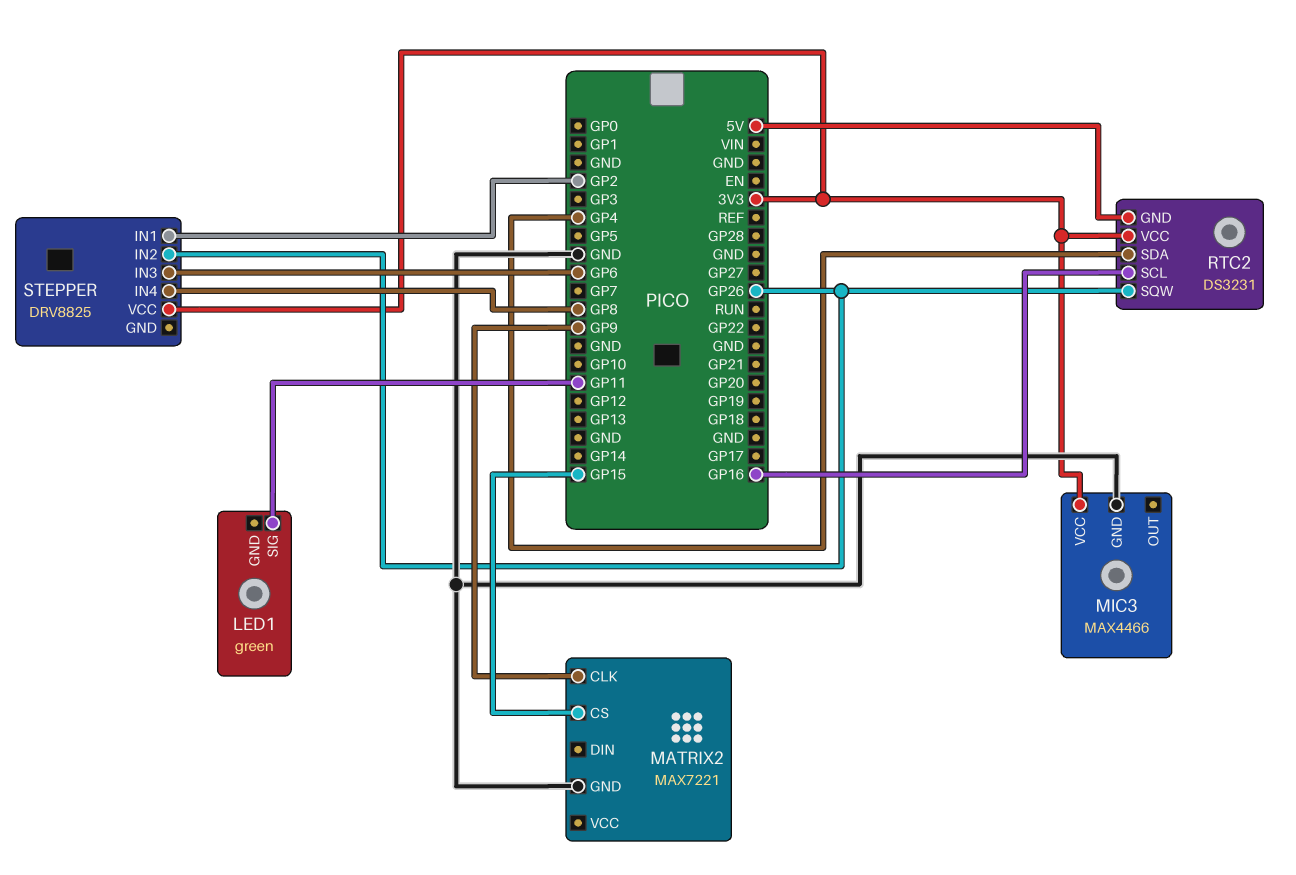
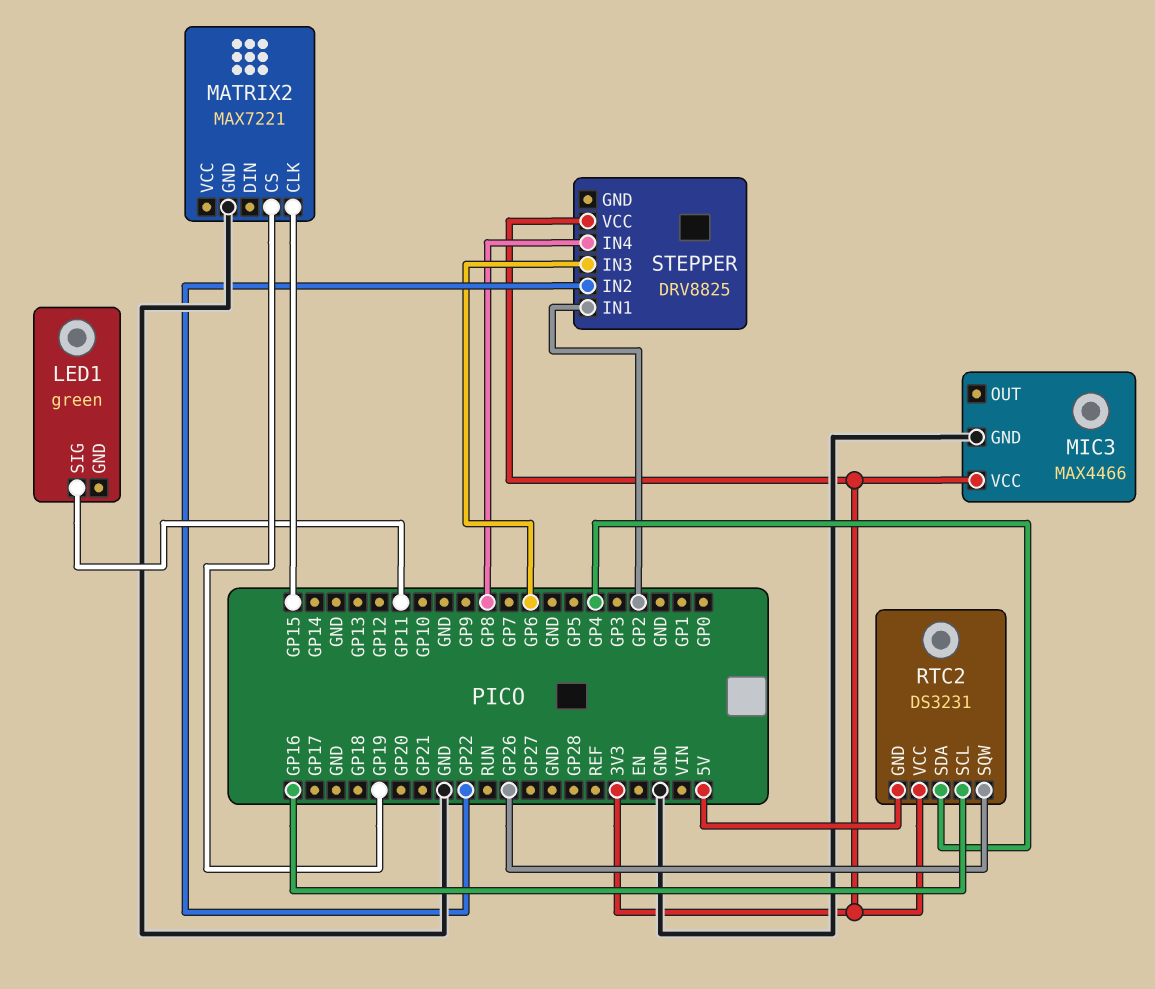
MATRIX2 pin CLK: GP9 -> GP15
MATRIX2 pin CS: GP15 -> GP19
STEPPER pin IN2: GP26 -> GP22

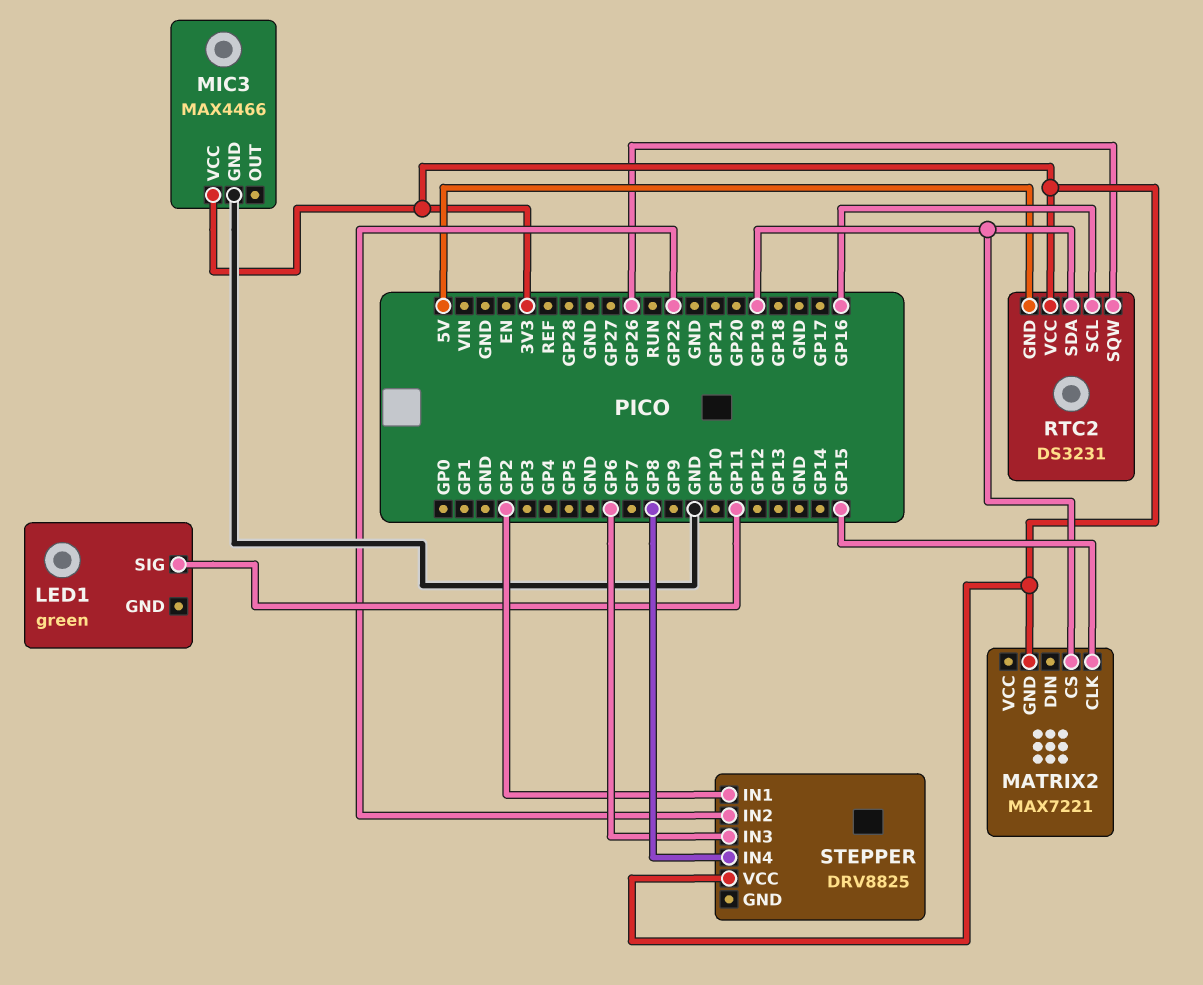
MATRIX2 pin GND: GND -> 3V3
RTC2 pin SDA: GP4 -> GP19

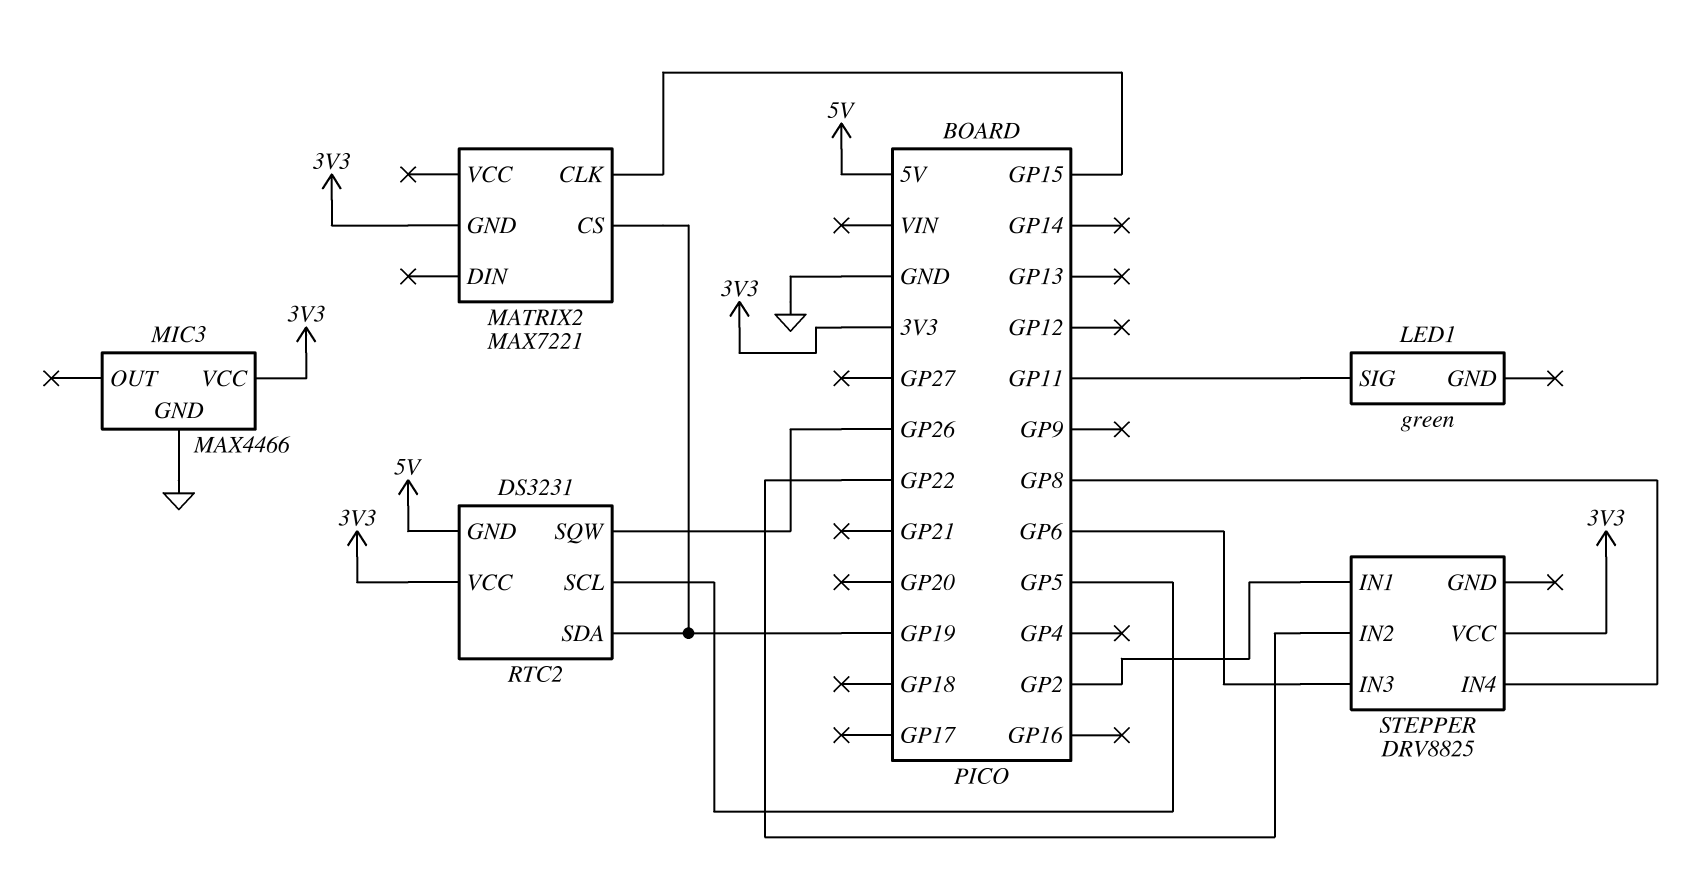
RTC2 pin SCL: GP16 -> GP5

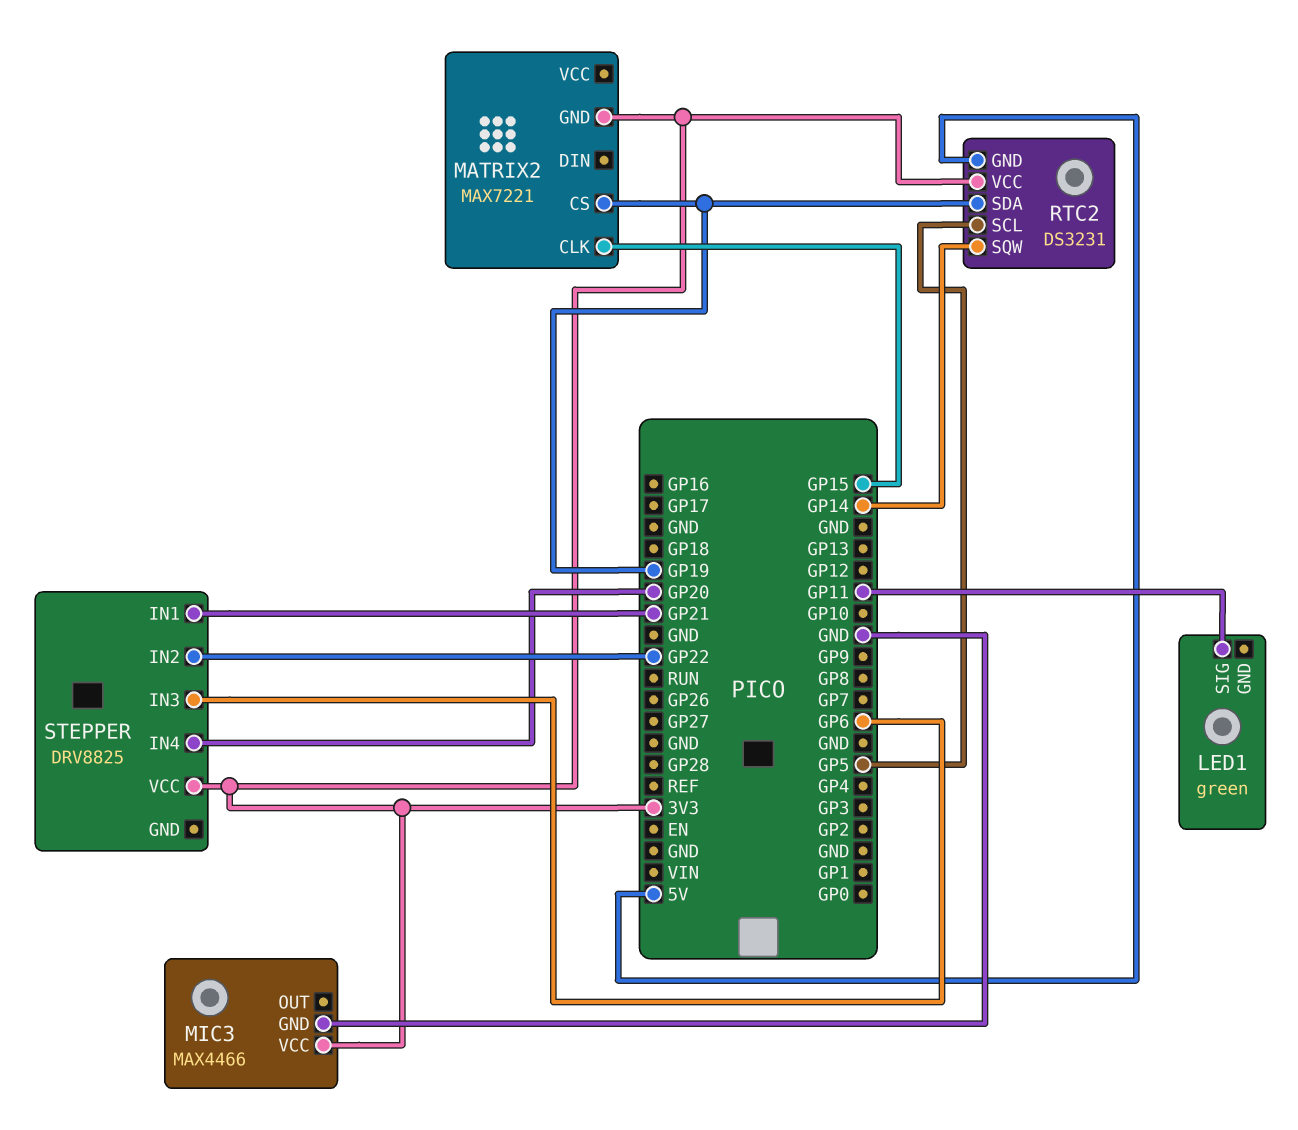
RTC2 pin SQW: GP26 -> GP14
STEPPER pin IN1: GP2 -> GP21
STEPPER pin IN4: GP8 -> GP20

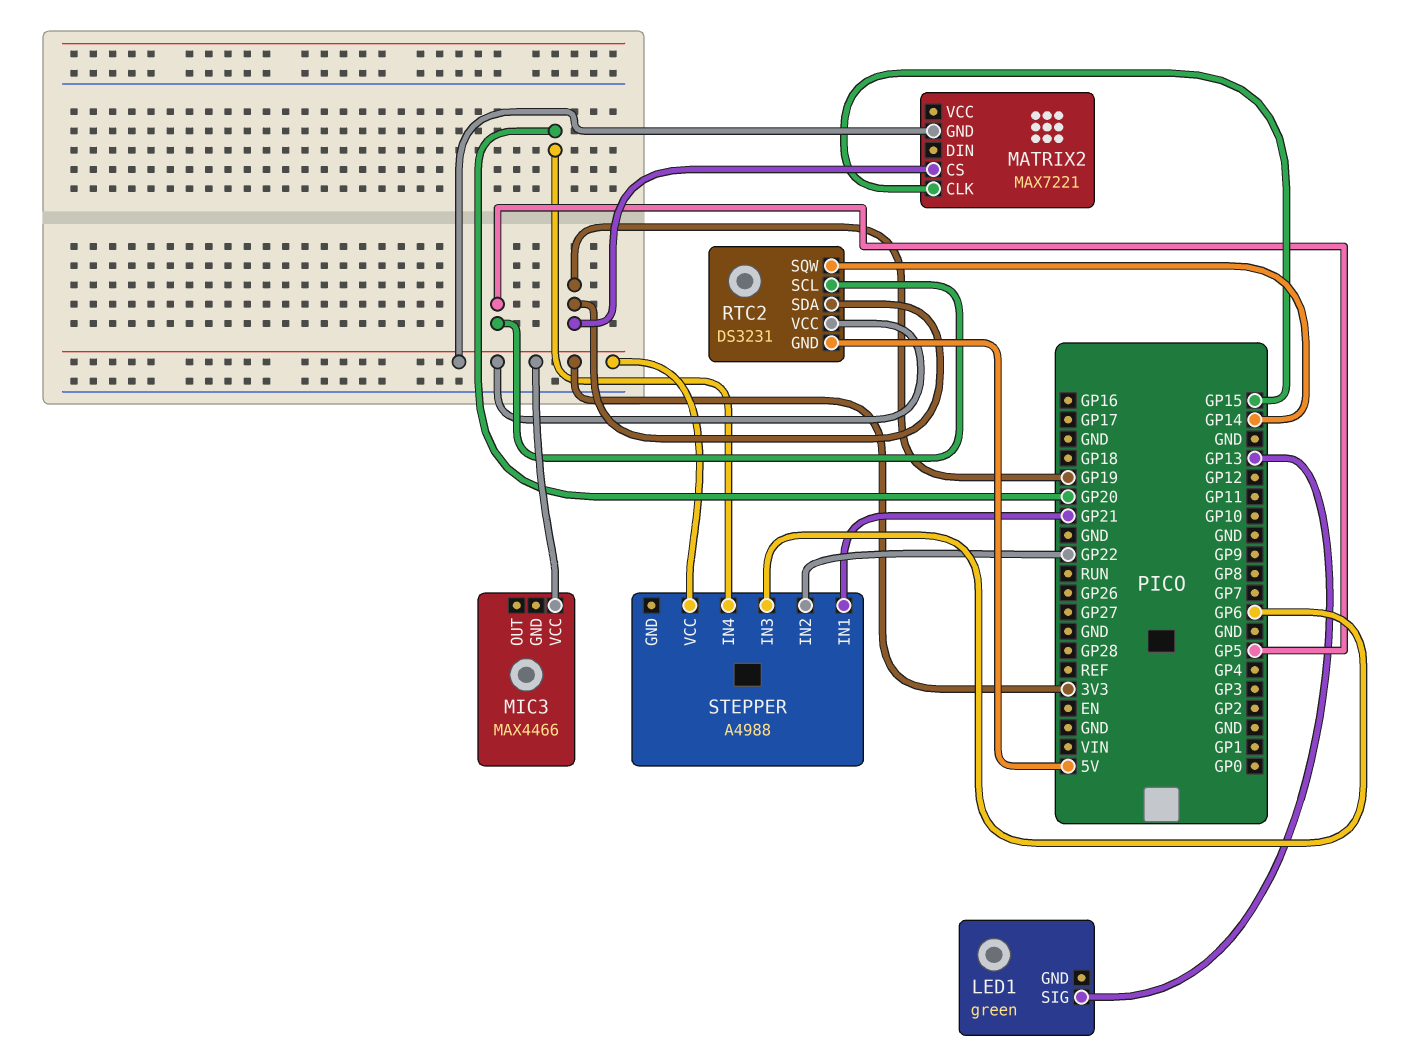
LED1 pin SIG: GP11 -> GP13
MIC3 pin GND: GND -> none
STEPPER: DRV8825 -> A4988

